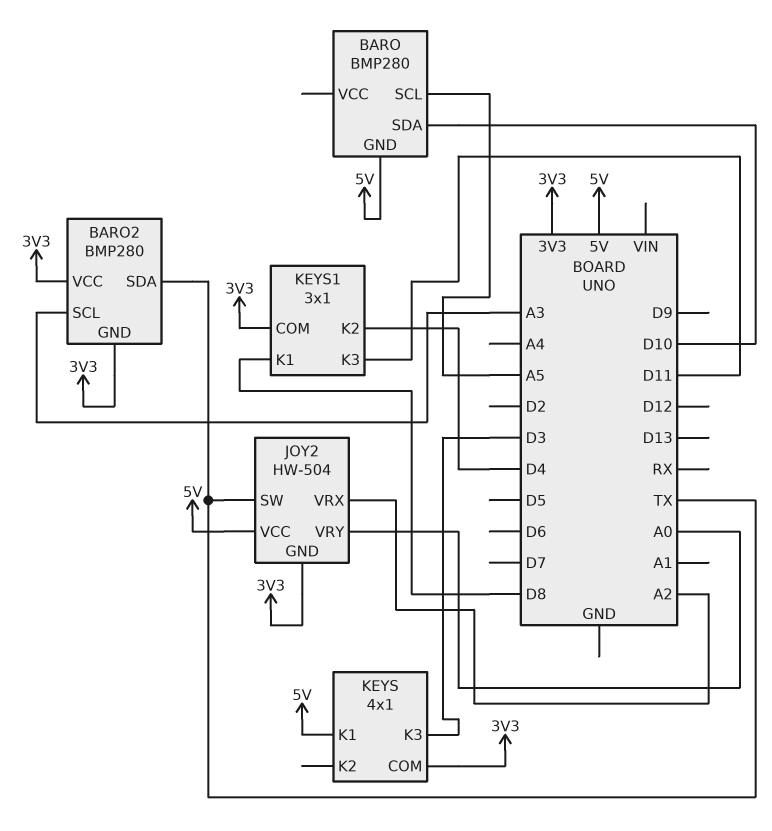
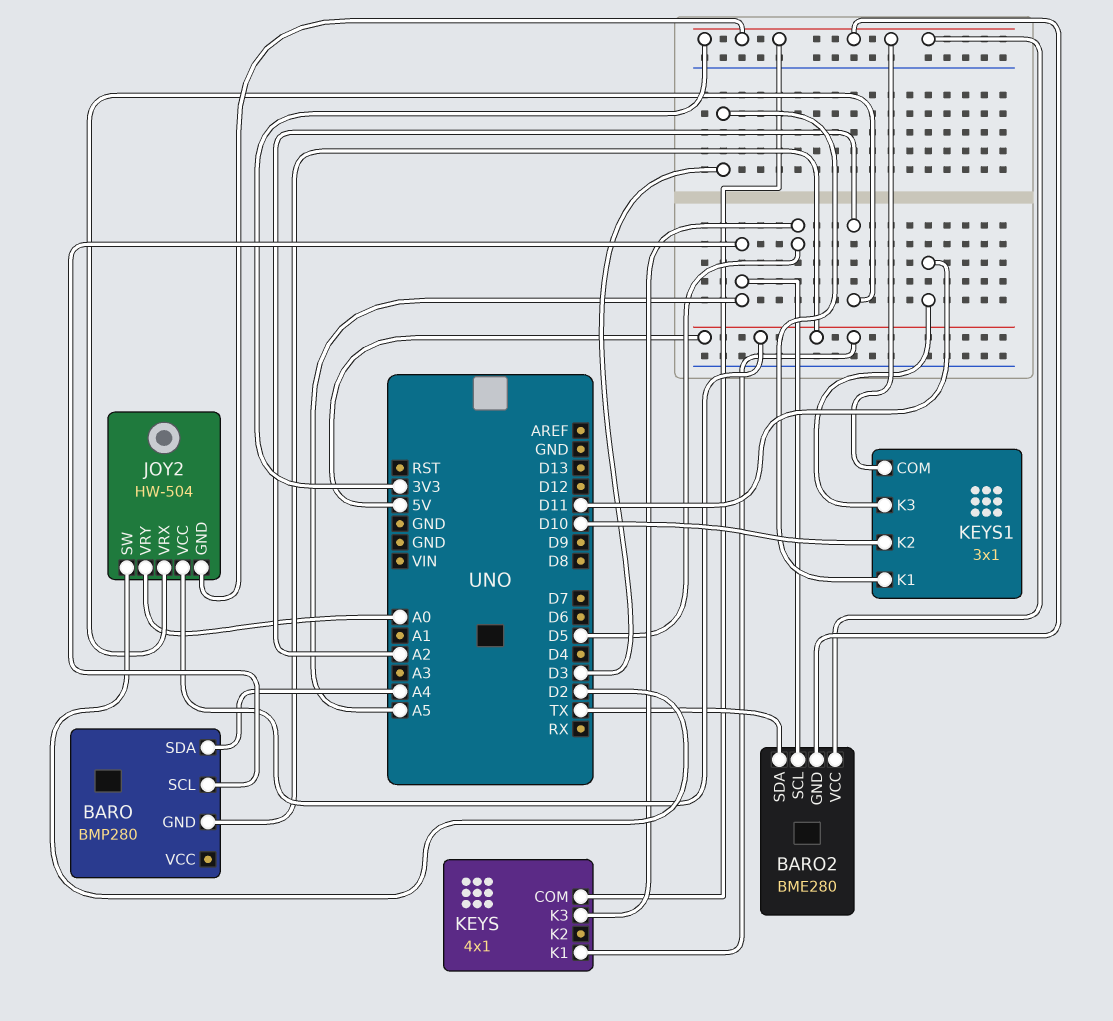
BARO pin SDA: D10 -> A4
BARO2: BMP280 -> BME280
BARO2 pin SCL: A3 -> A5
JOY2 pin SW: TX -> D2
KEYS pin K3: D3 -> D5
KEYS1 pin K1: D8 -> D3
KEYS1 pin K2: D4 -> D10

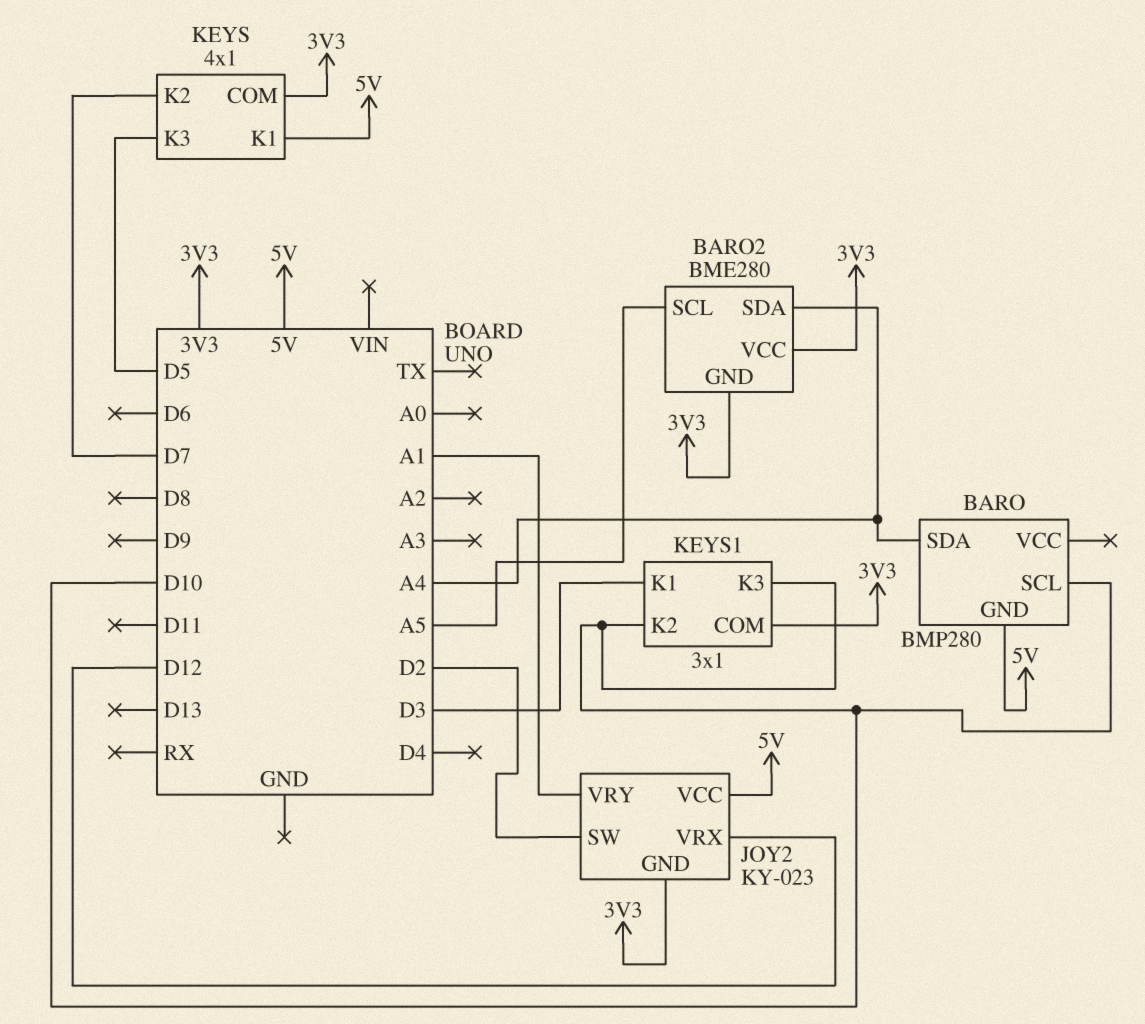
BARO pin SCL: A5 -> D10
BARO2 pin SDA: TX -> A4
JOY2: HW-504 -> KY-023
JOY2 pin VRX: A2 -> D12
JOY2 pin VRY: A0 -> A1
KEYS pin K2: none -> D7
KEYS1 pin K3: D11 -> D10

